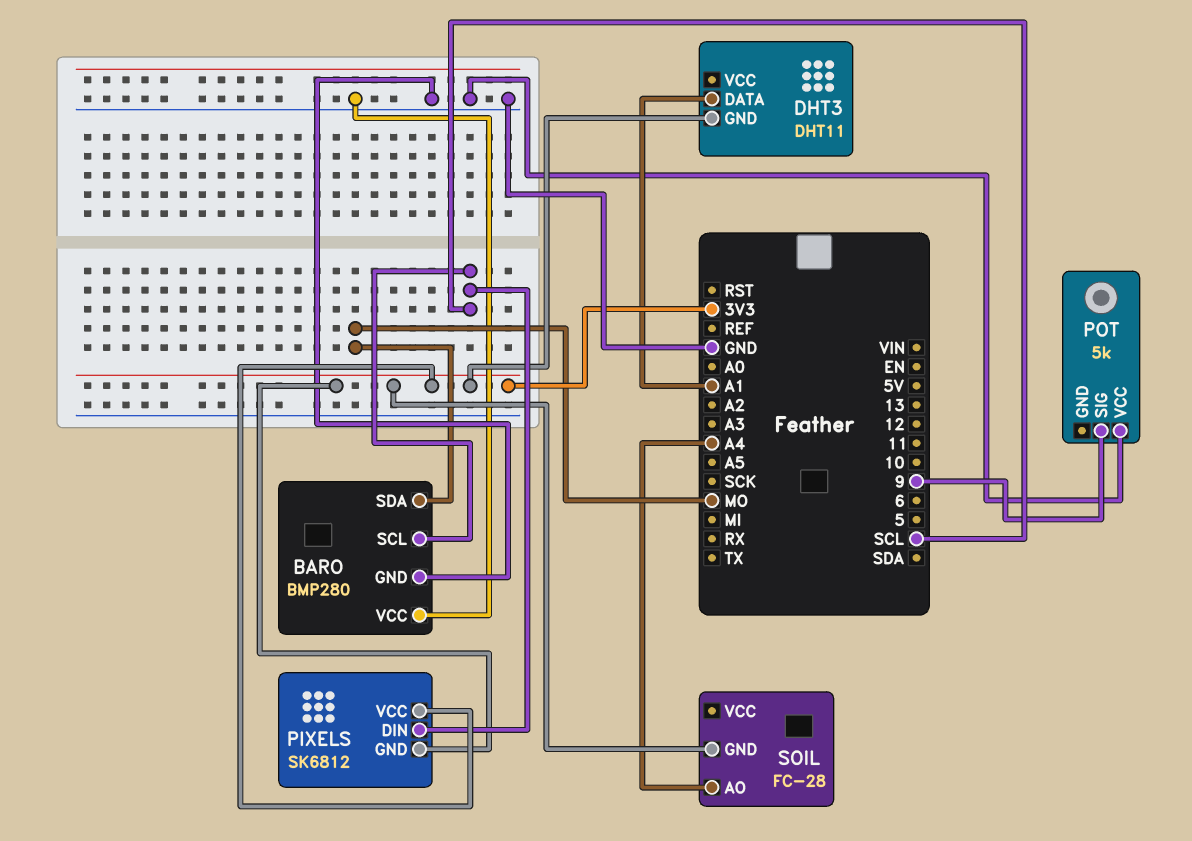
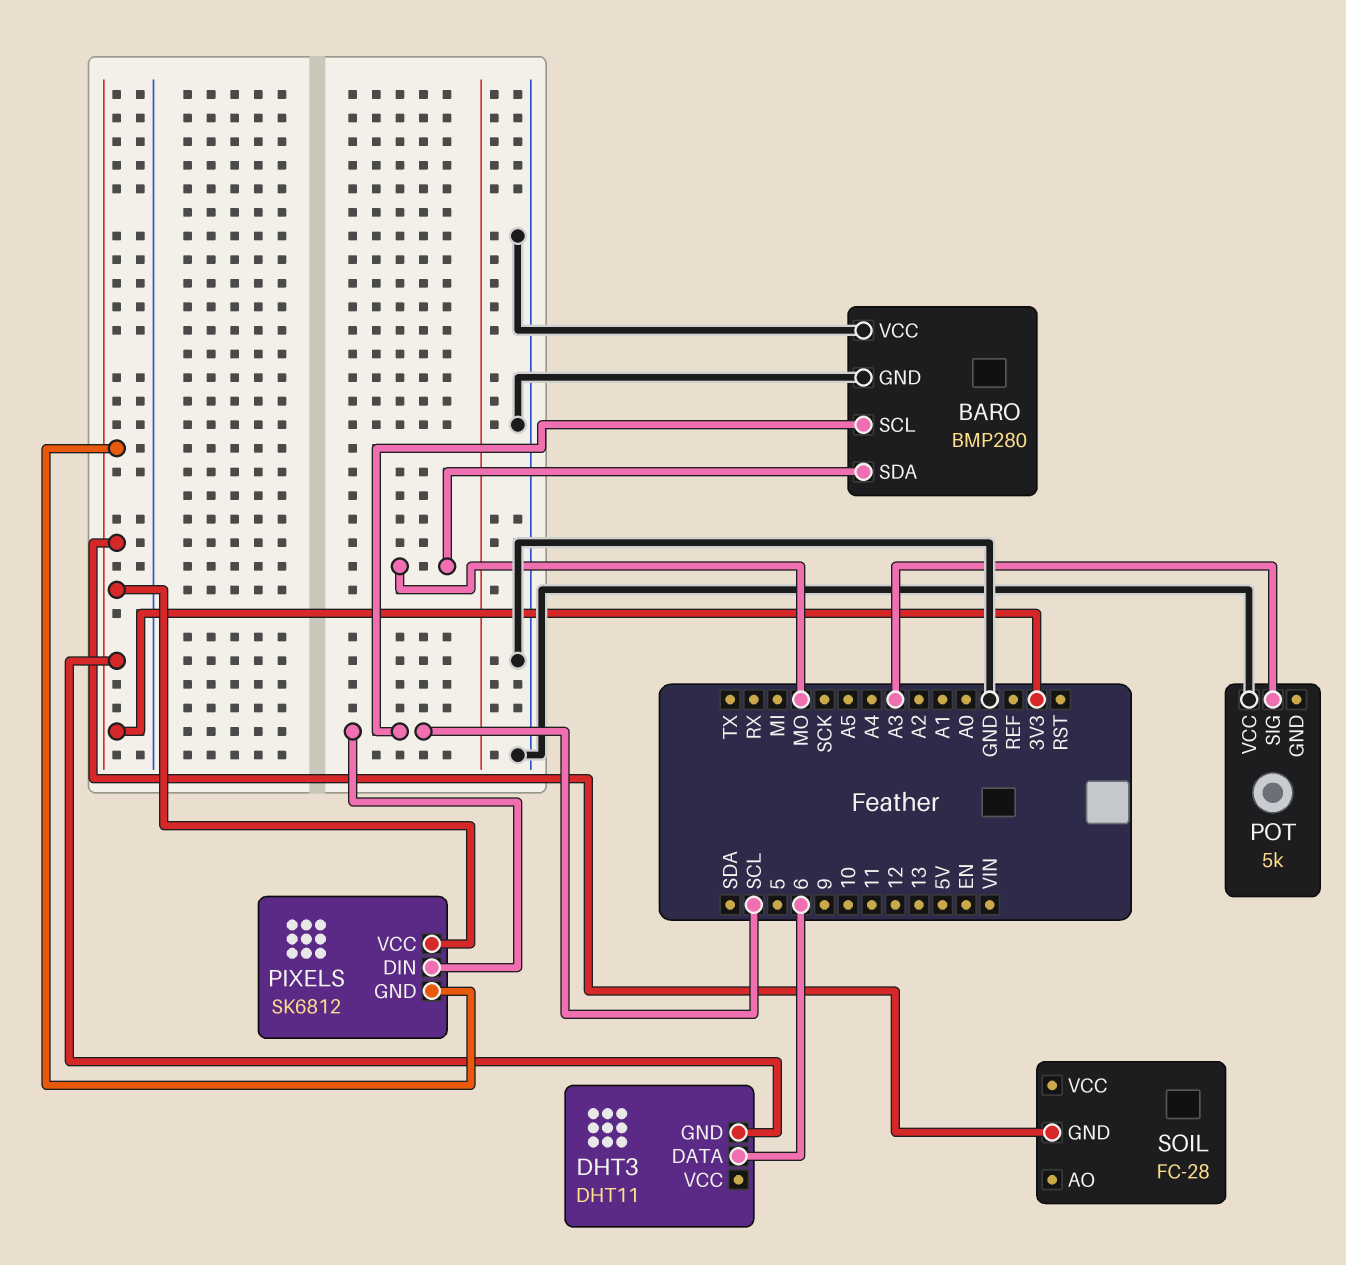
DHT3 pin DATA: A1 -> 6
POT pin SIG: 9 -> A3
SOIL pin AO: A4 -> none

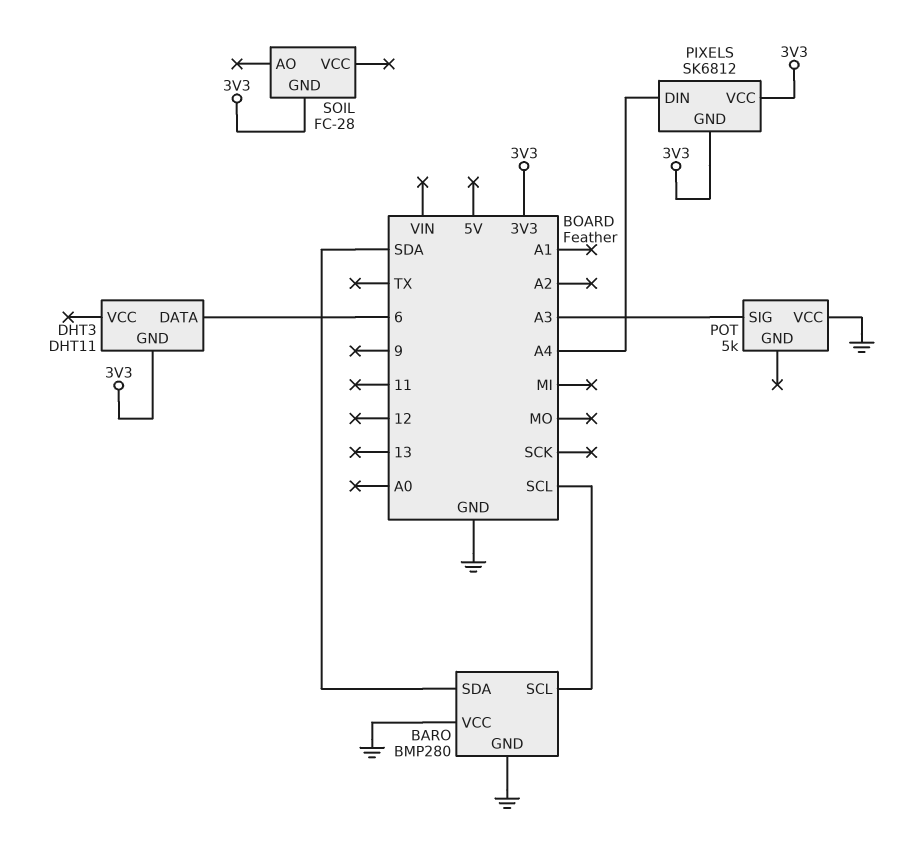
BARO pin SDA: MO -> SDA
PIXELS pin DIN: SCL -> A4

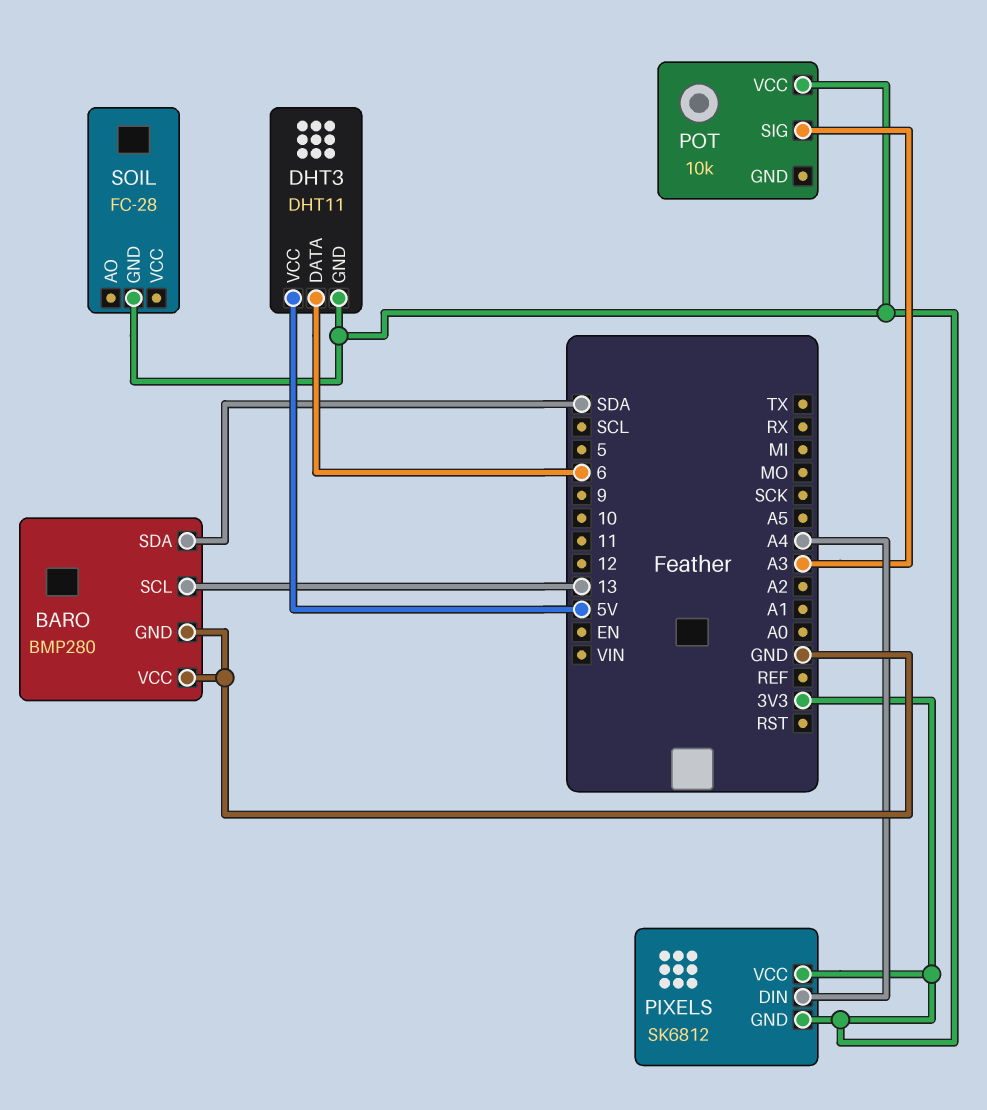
BARO pin SCL: SCL -> 13
DHT3 pin VCC: none -> 5V
POT: 5k -> 10k
POT pin VCC: GND -> 3V3

